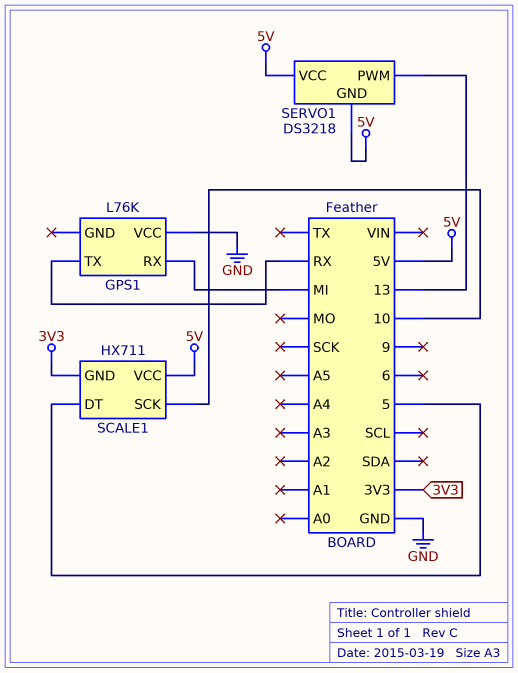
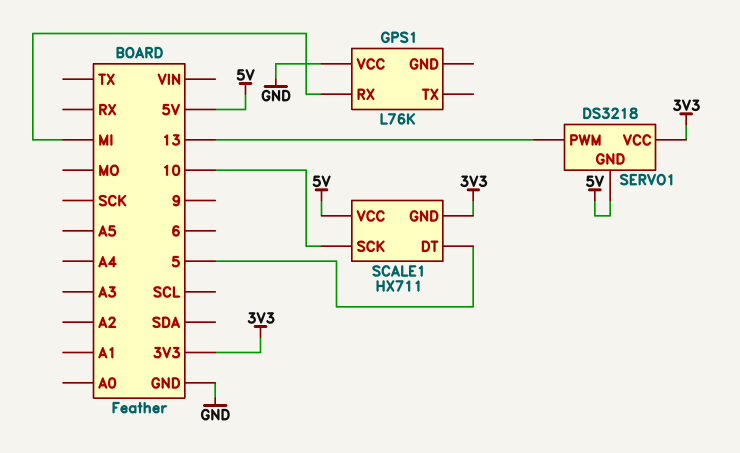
GPS1 pin TX: RX -> none
SERVO1 pin VCC: 5V -> 3V3

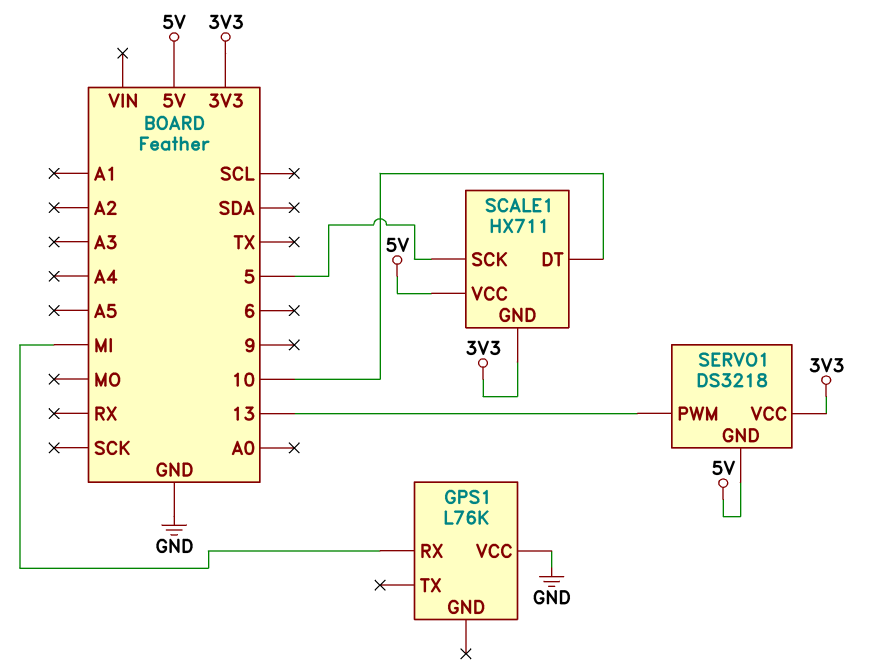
SCALE1 pin DT: 5 -> 10
SCALE1 pin SCK: 10 -> 5

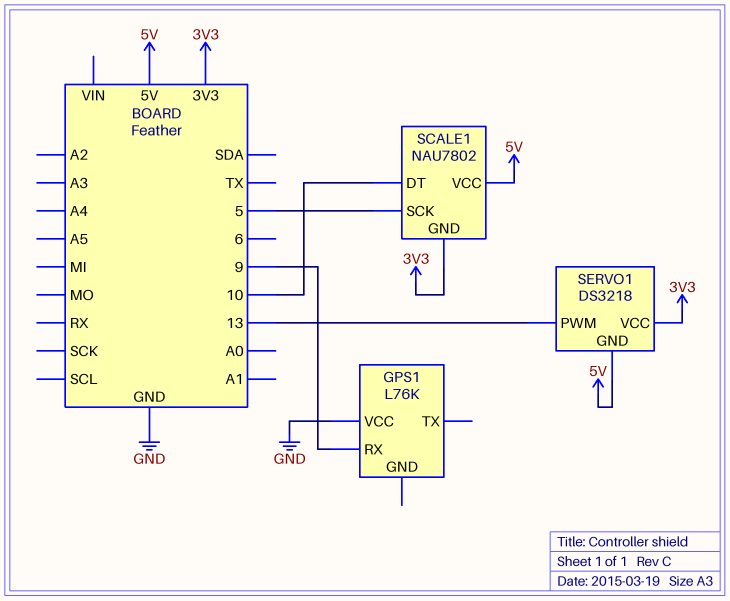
GPS1 pin RX: MI -> 9
SCALE1: HX711 -> NAU7802

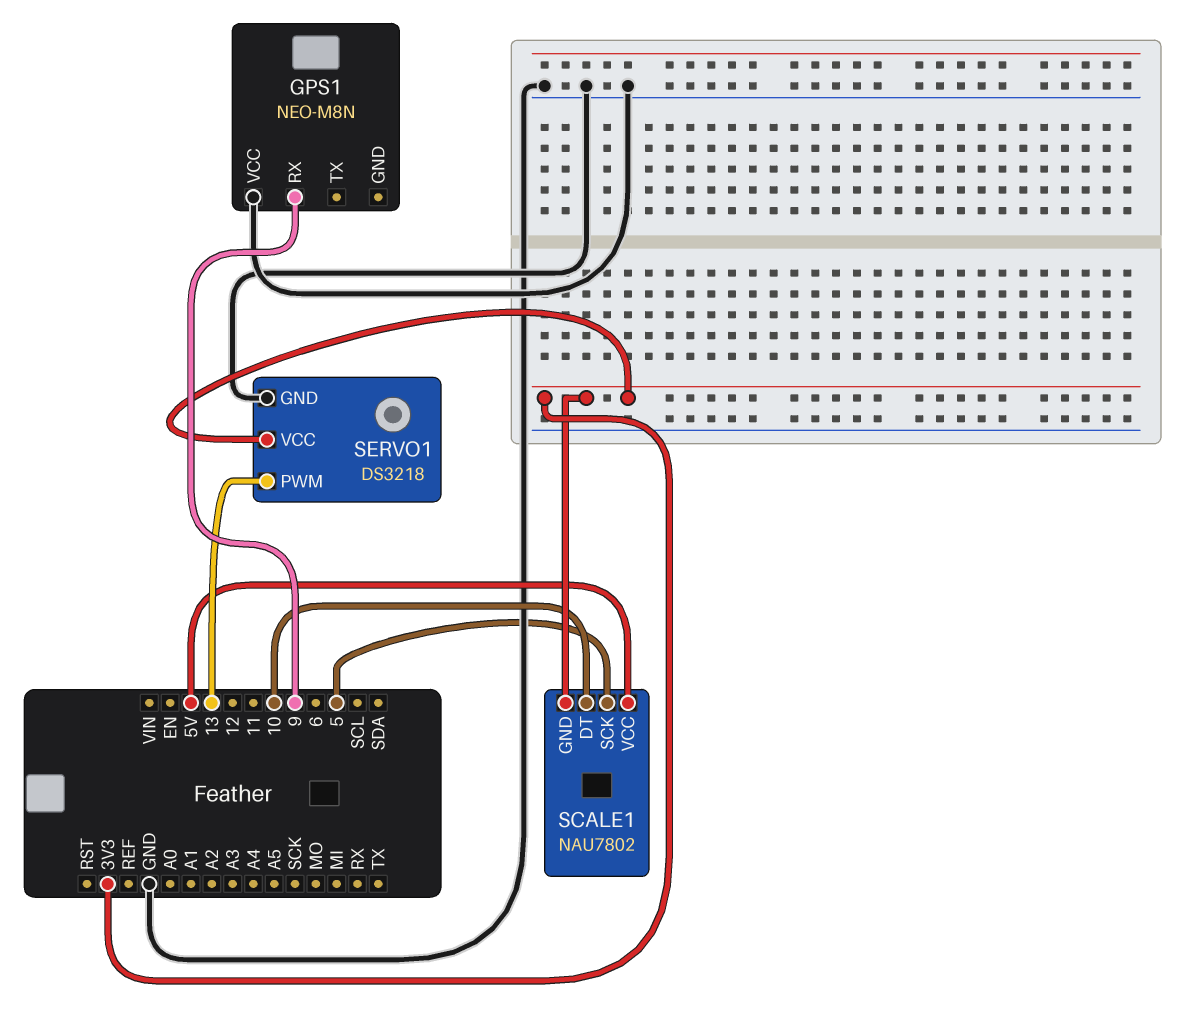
GPS1: L76K -> NEO-M8N
SERVO1 pin GND: 5V -> GND

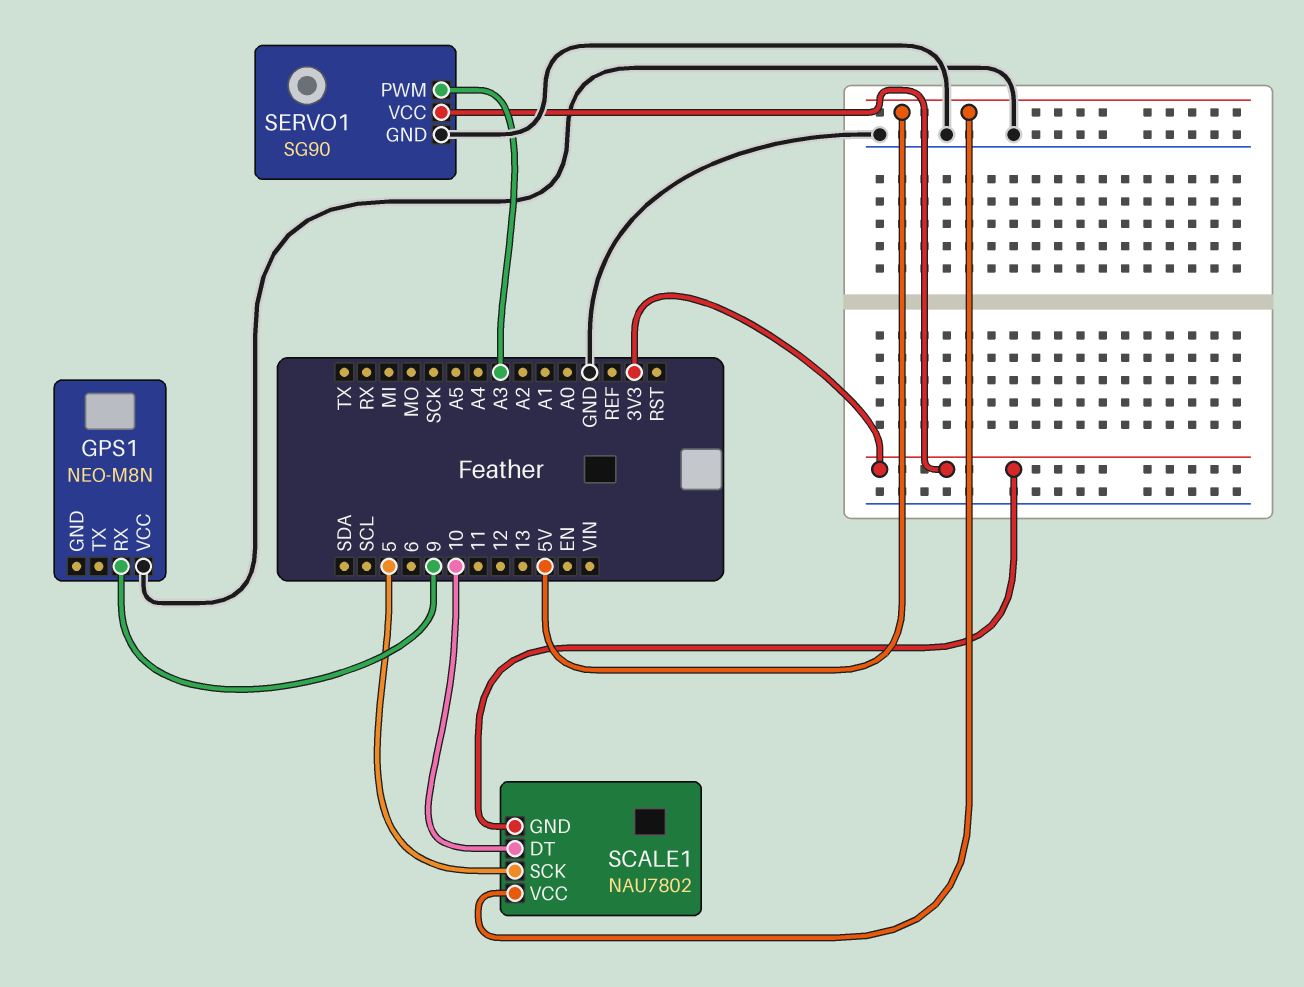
SERVO1: DS3218 -> SG90
SERVO1 pin PWM: 13 -> A3

